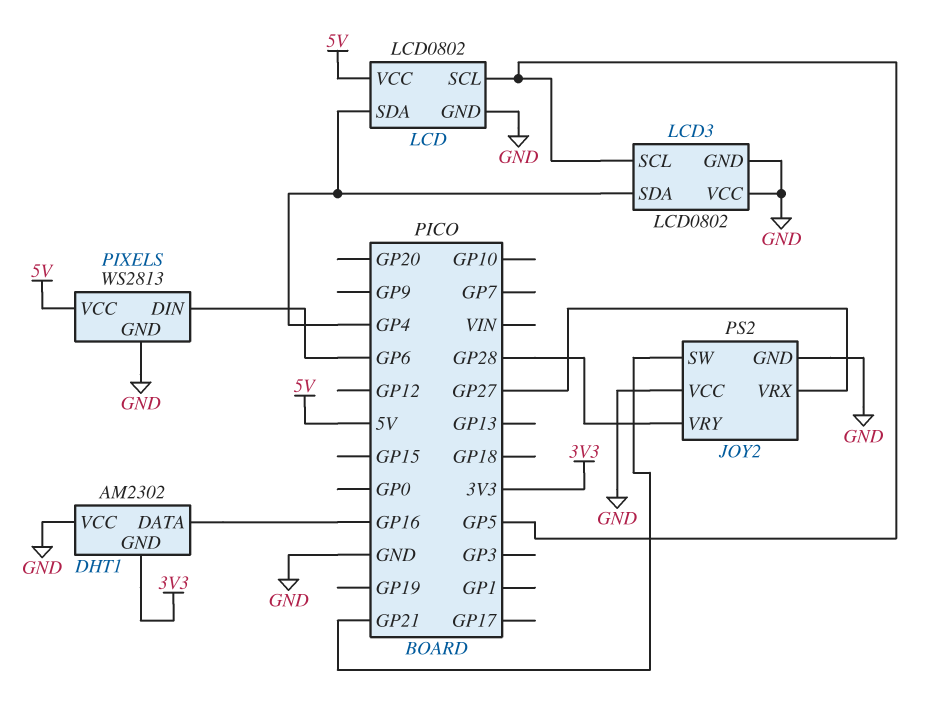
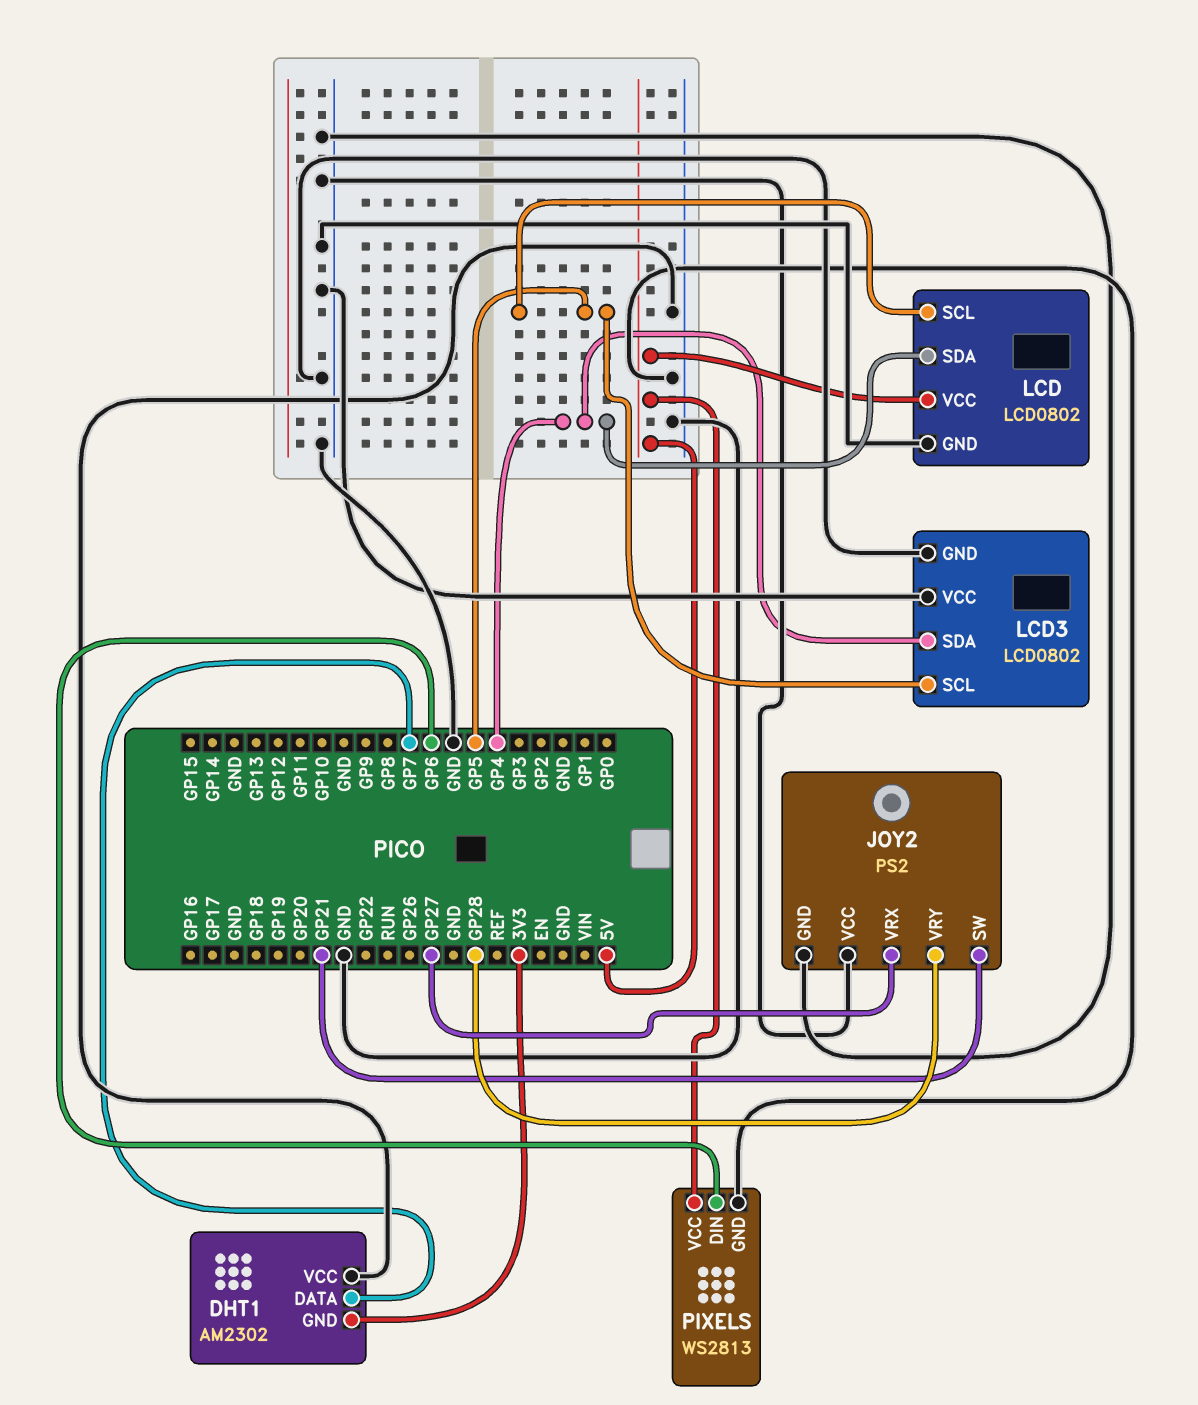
DHT1 pin DATA: GP16 -> GP7

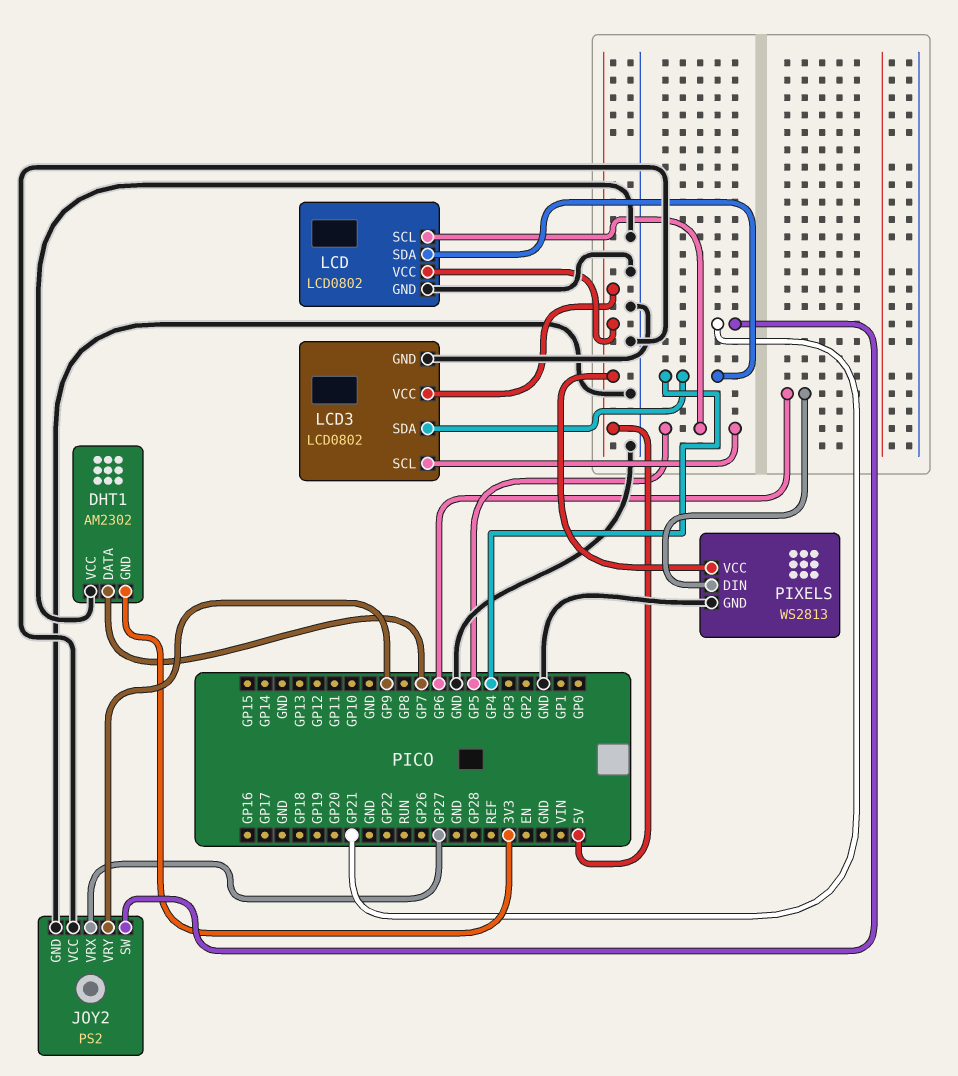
JOY2 pin VRY: GP28 -> GP9
LCD3 pin VCC: GND -> 5V

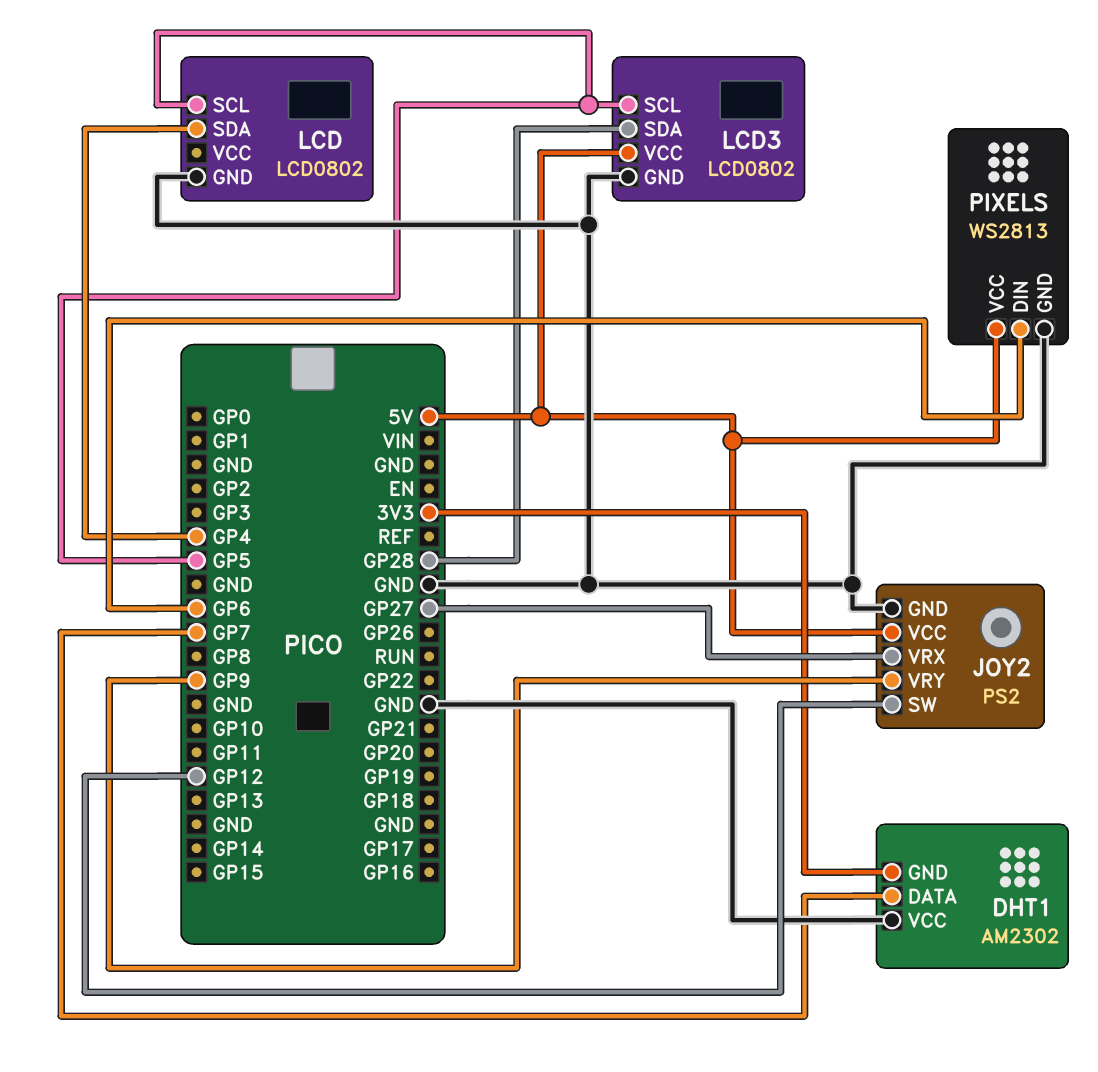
JOY2 pin SW: GP21 -> GP12
JOY2 pin VCC: GND -> 5V
LCD pin VCC: 5V -> none
LCD3 pin SDA: GP4 -> GP28

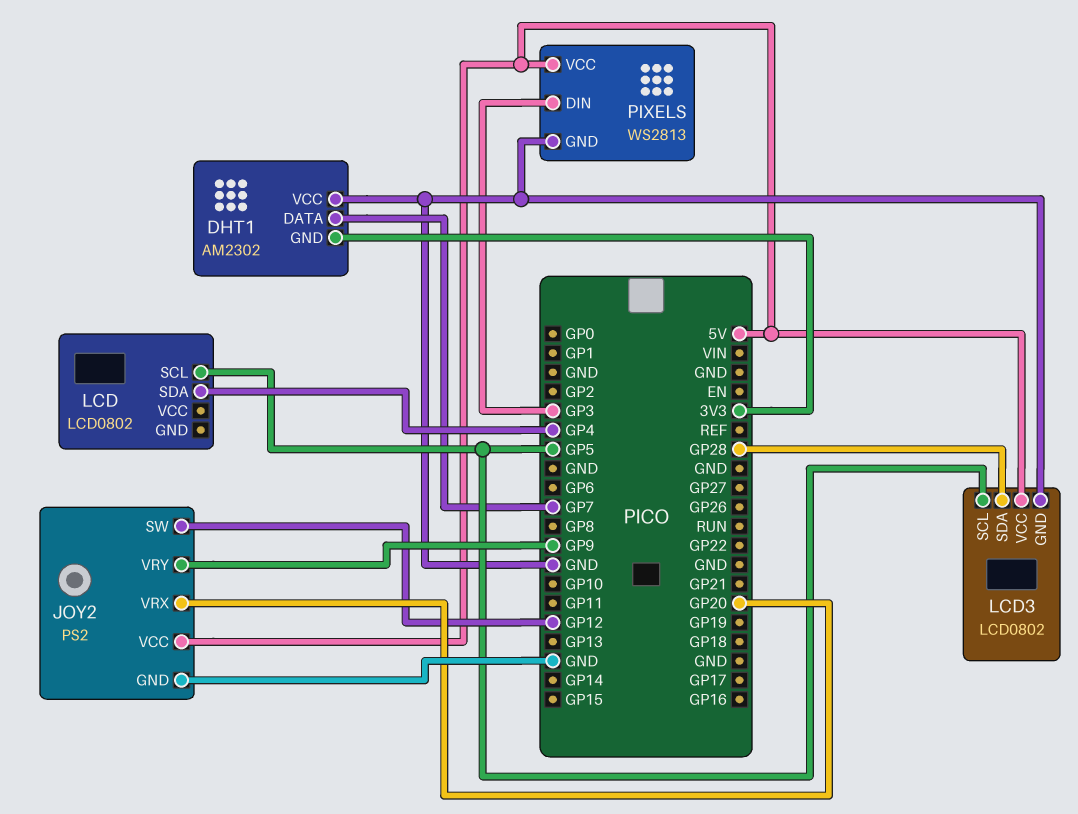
JOY2 pin VRX: GP27 -> GP20
LCD pin GND: GND -> none
PIXELS pin DIN: GP6 -> GP3

